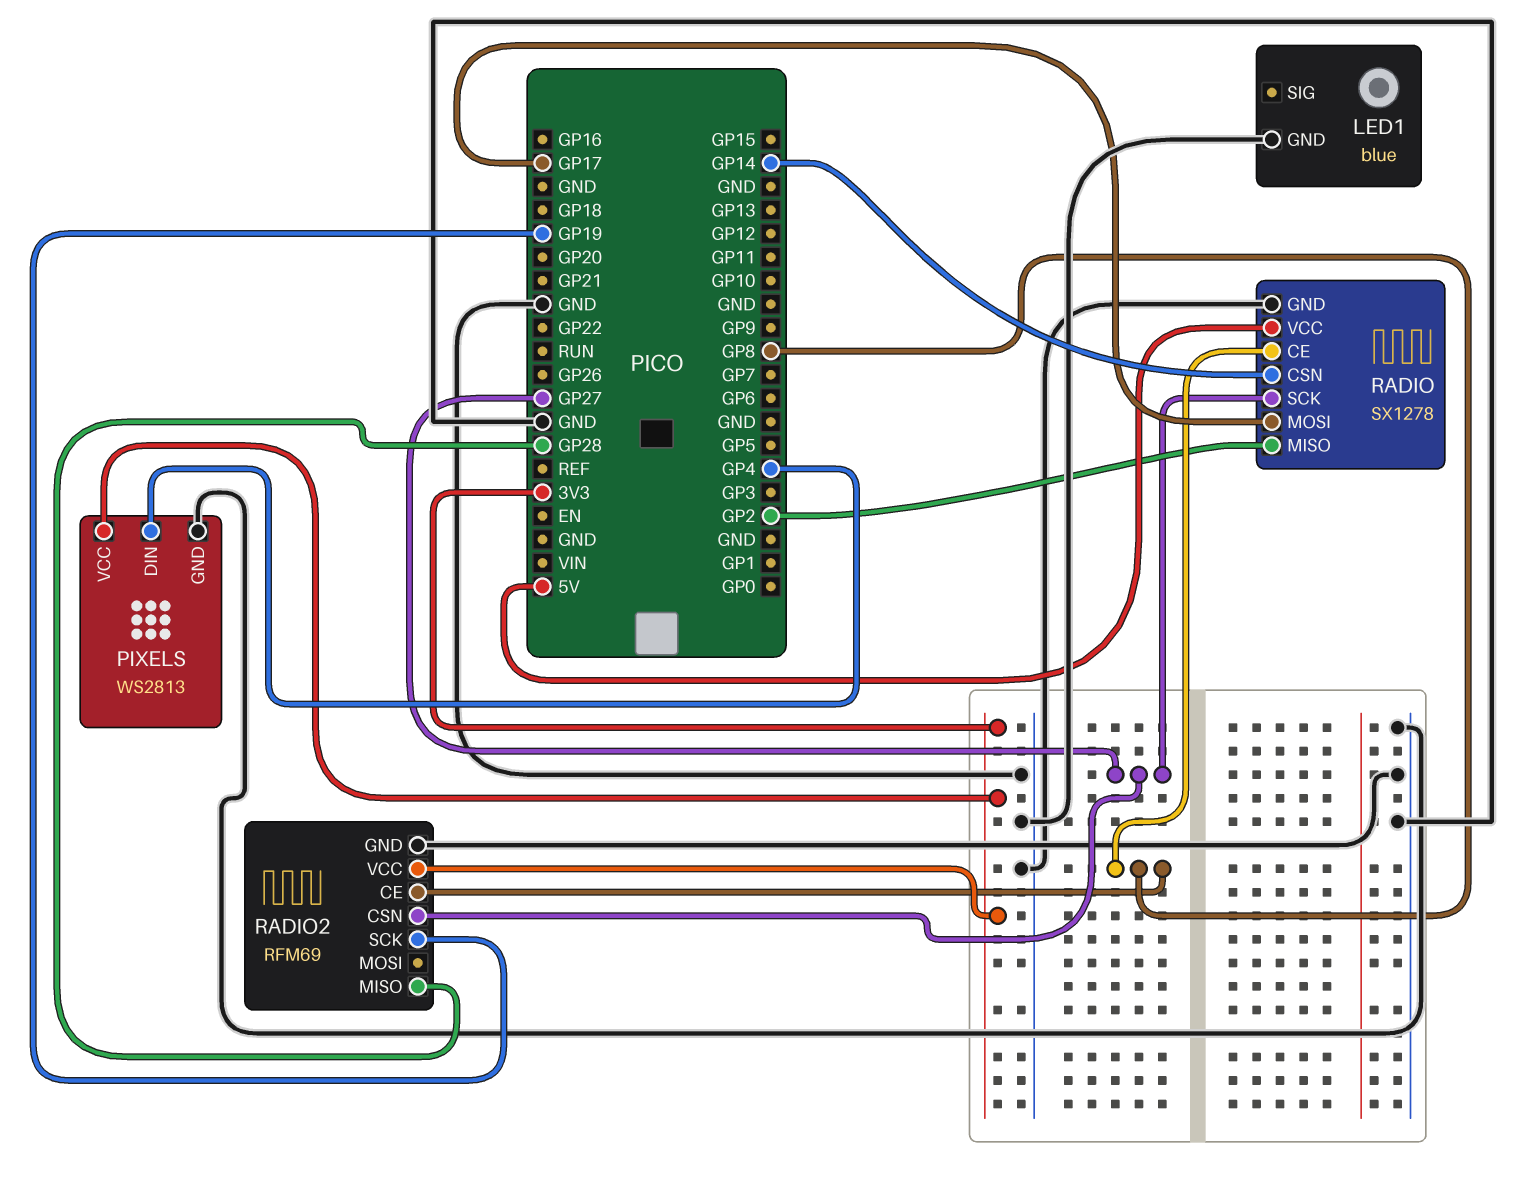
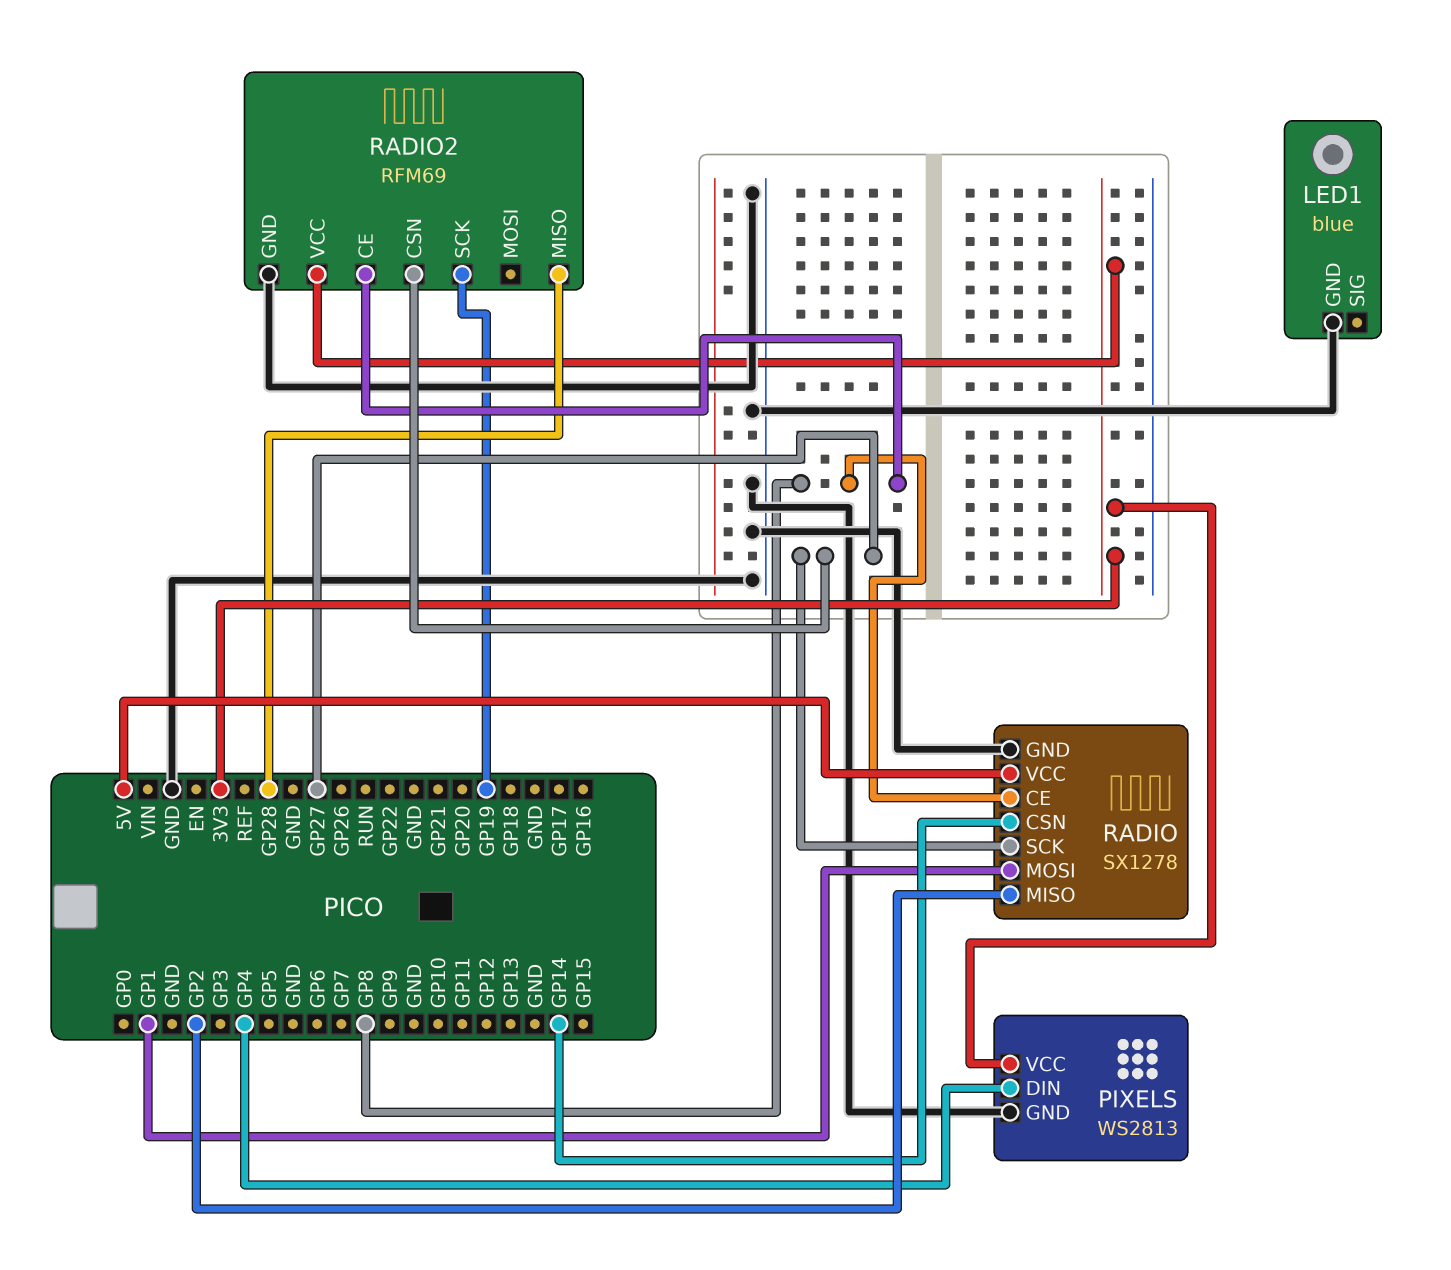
RADIO pin MOSI: GP17 -> GP1

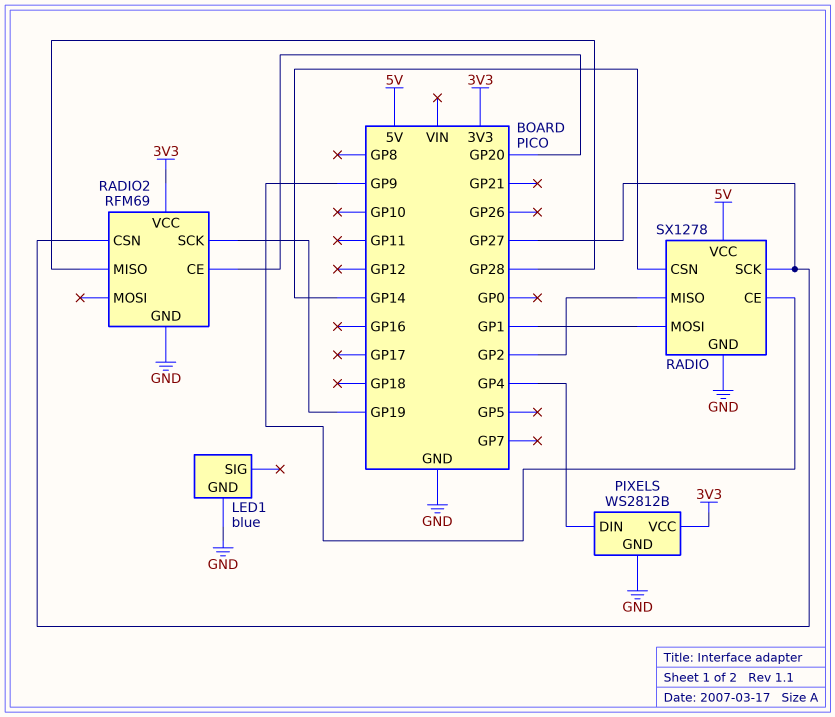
PIXELS: WS2813 -> WS2812B
RADIO pin CE: GP8 -> GP9
RADIO2 pin CE: GP8 -> GP20

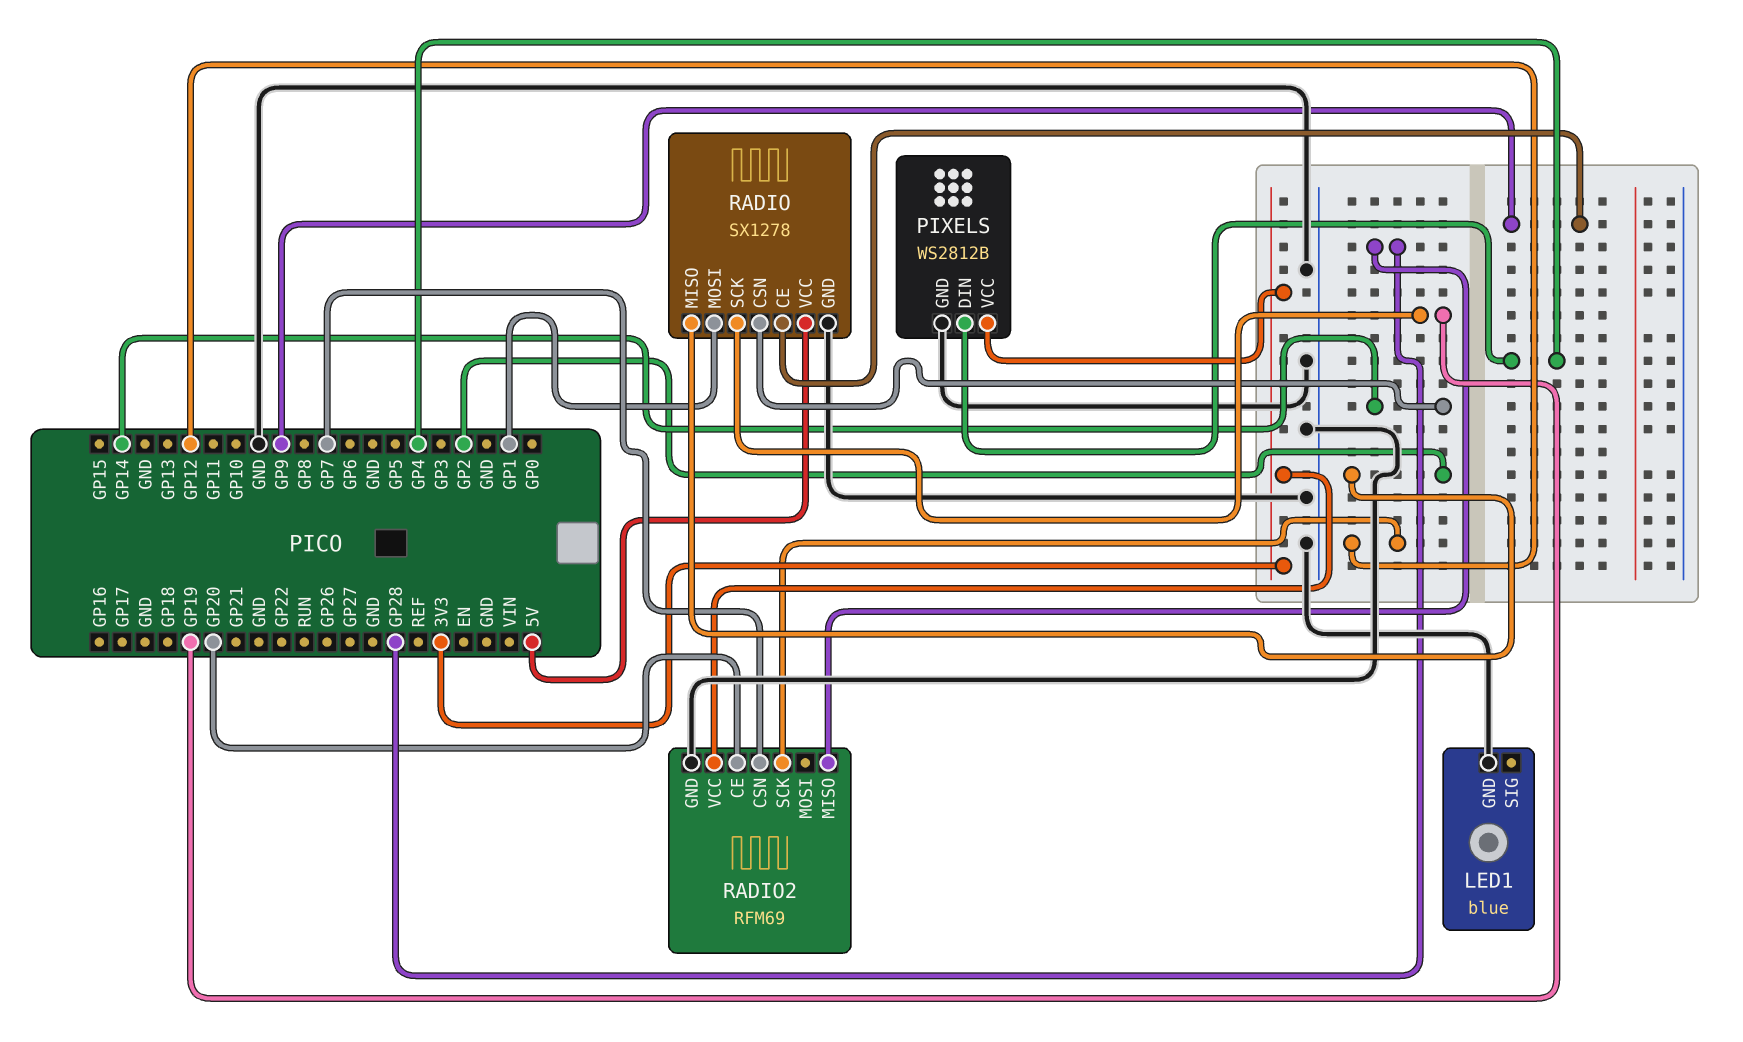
RADIO pin SCK: GP27 -> GP19
RADIO2 pin CSN: GP27 -> GP7
RADIO2 pin SCK: GP19 -> GP12

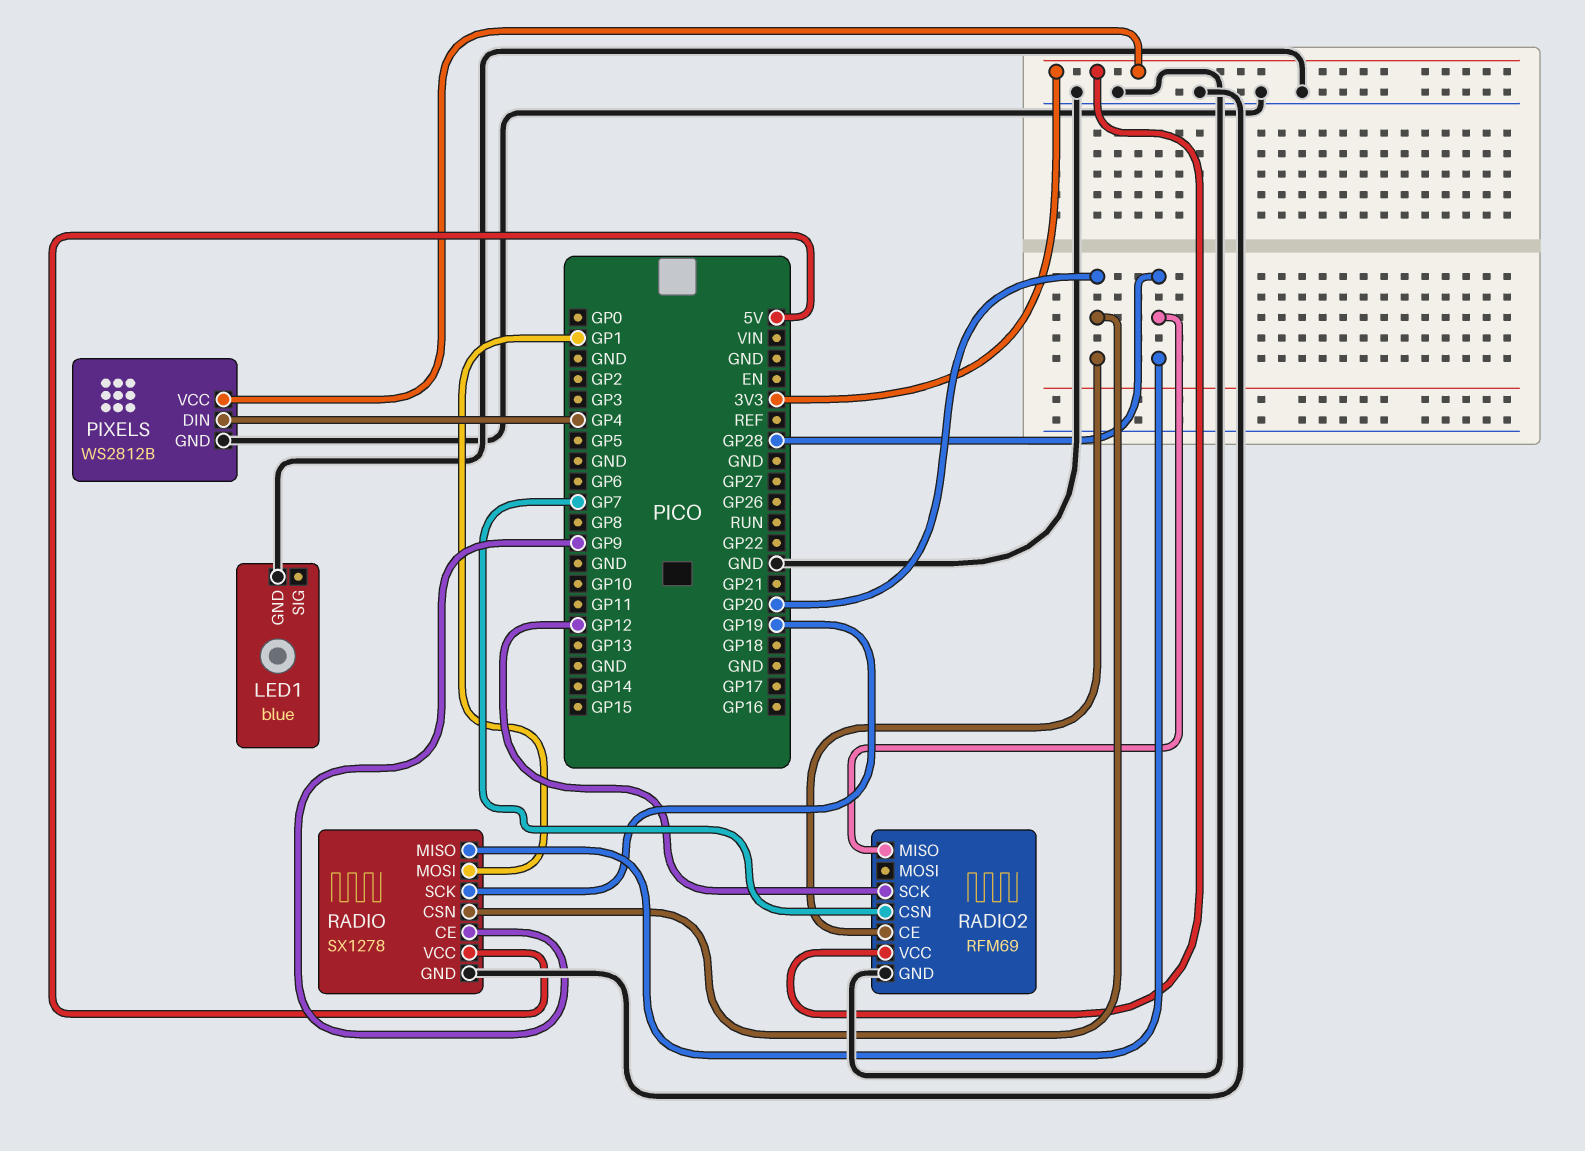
RADIO pin CSN: GP14 -> GP20
RADIO pin MISO: GP2 -> GP28

